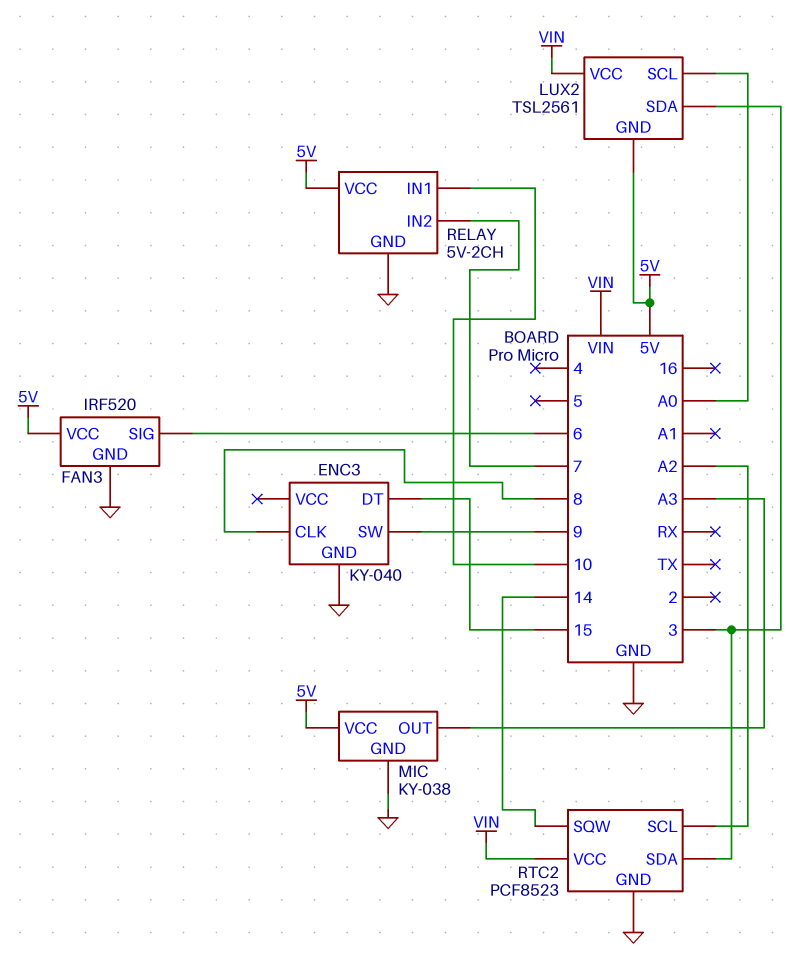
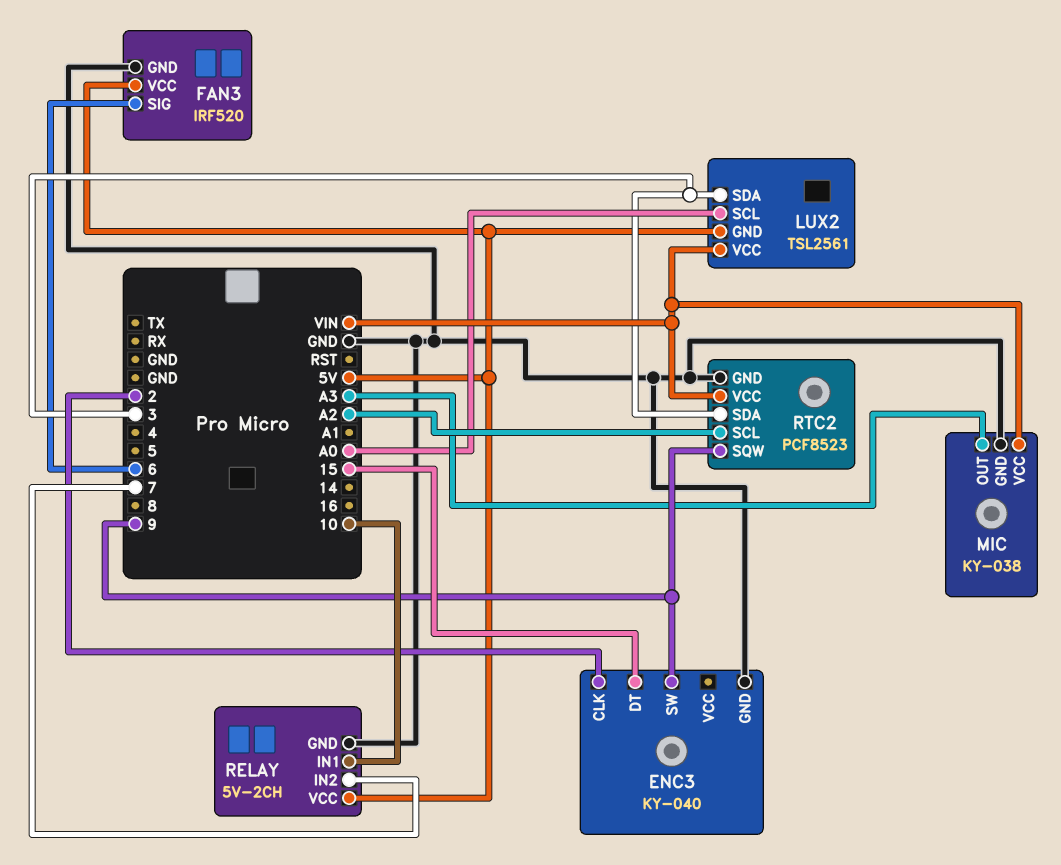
ENC3 pin CLK: 8 -> 2
MIC pin VCC: 5V -> VIN
RTC2 pin SQW: 14 -> 9

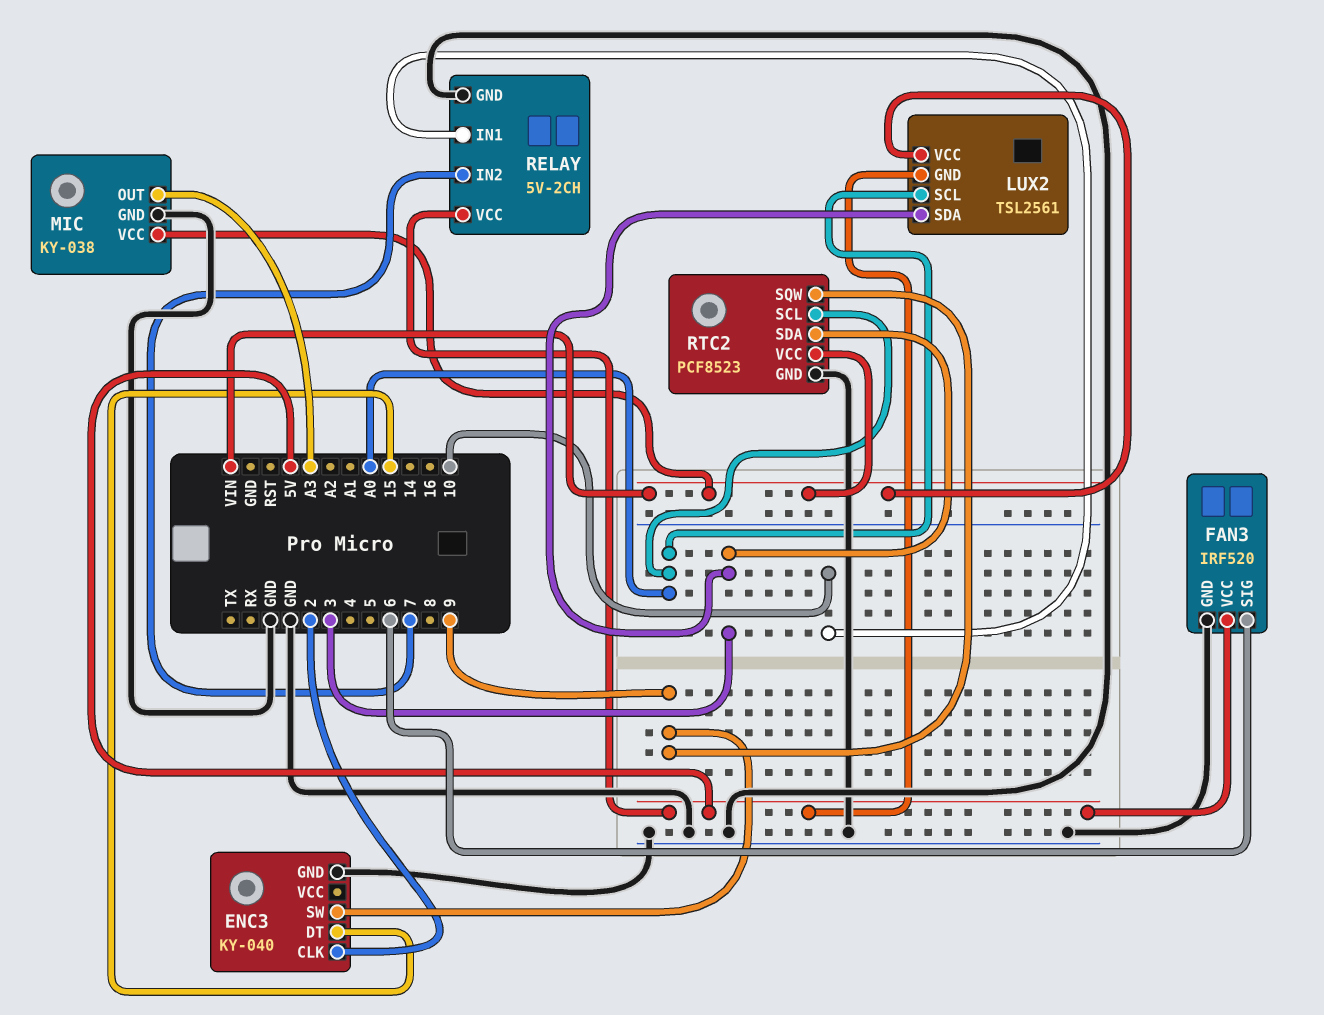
RTC2 pin SCL: A2 -> A0

